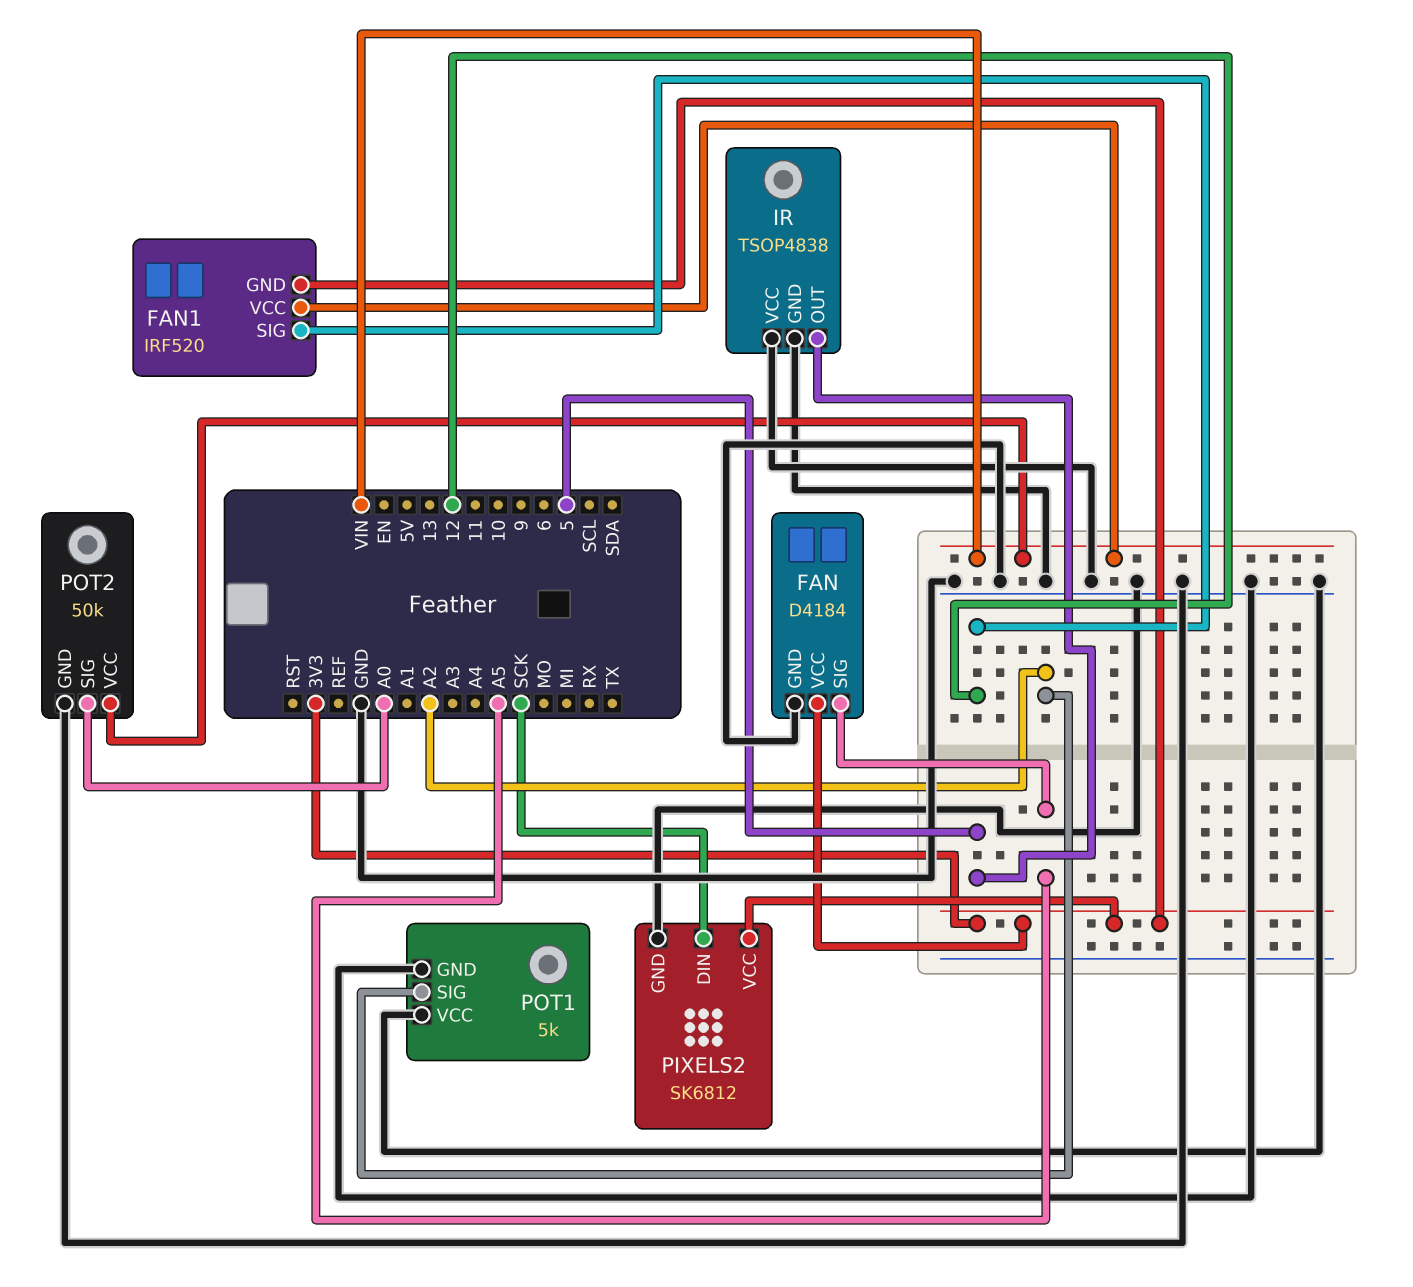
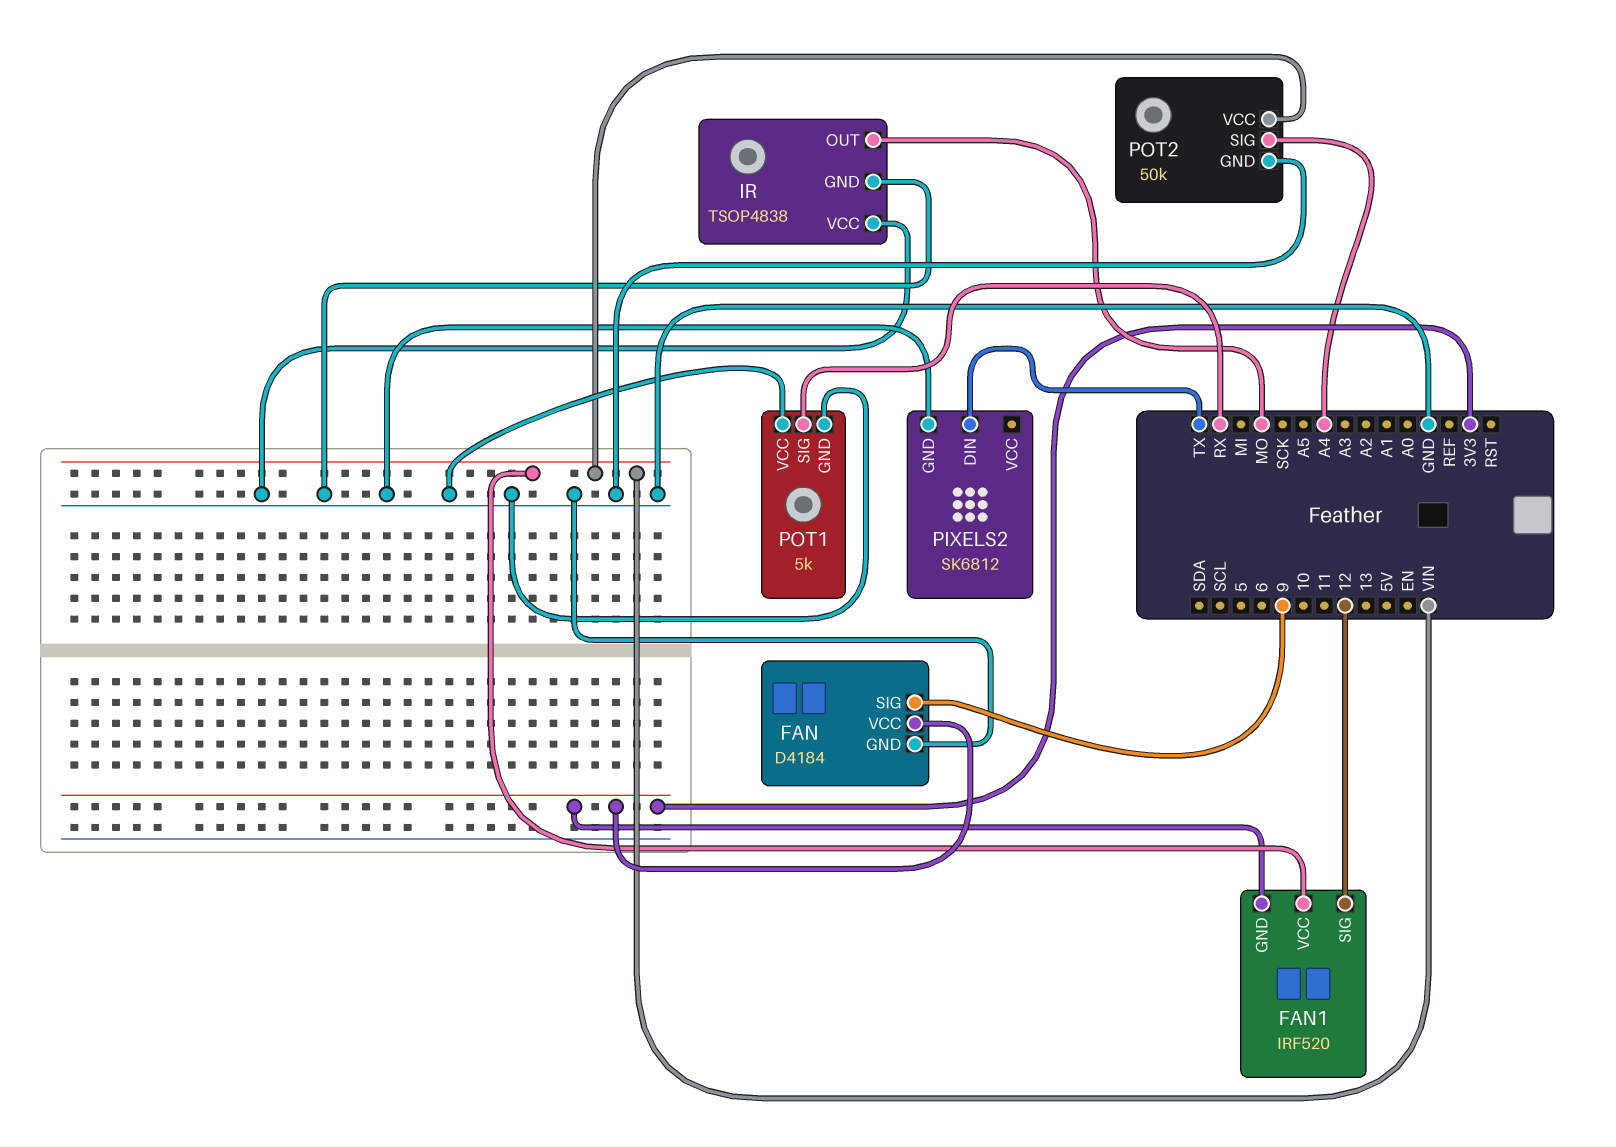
FAN pin SIG: A5 -> 9
IR pin OUT: 5 -> MO
PIXELS2 pin DIN: SCK -> TX
PIXELS2 pin VCC: 3V3 -> none
POT1 pin SIG: A2 -> RX
POT2 pin SIG: A0 -> A4

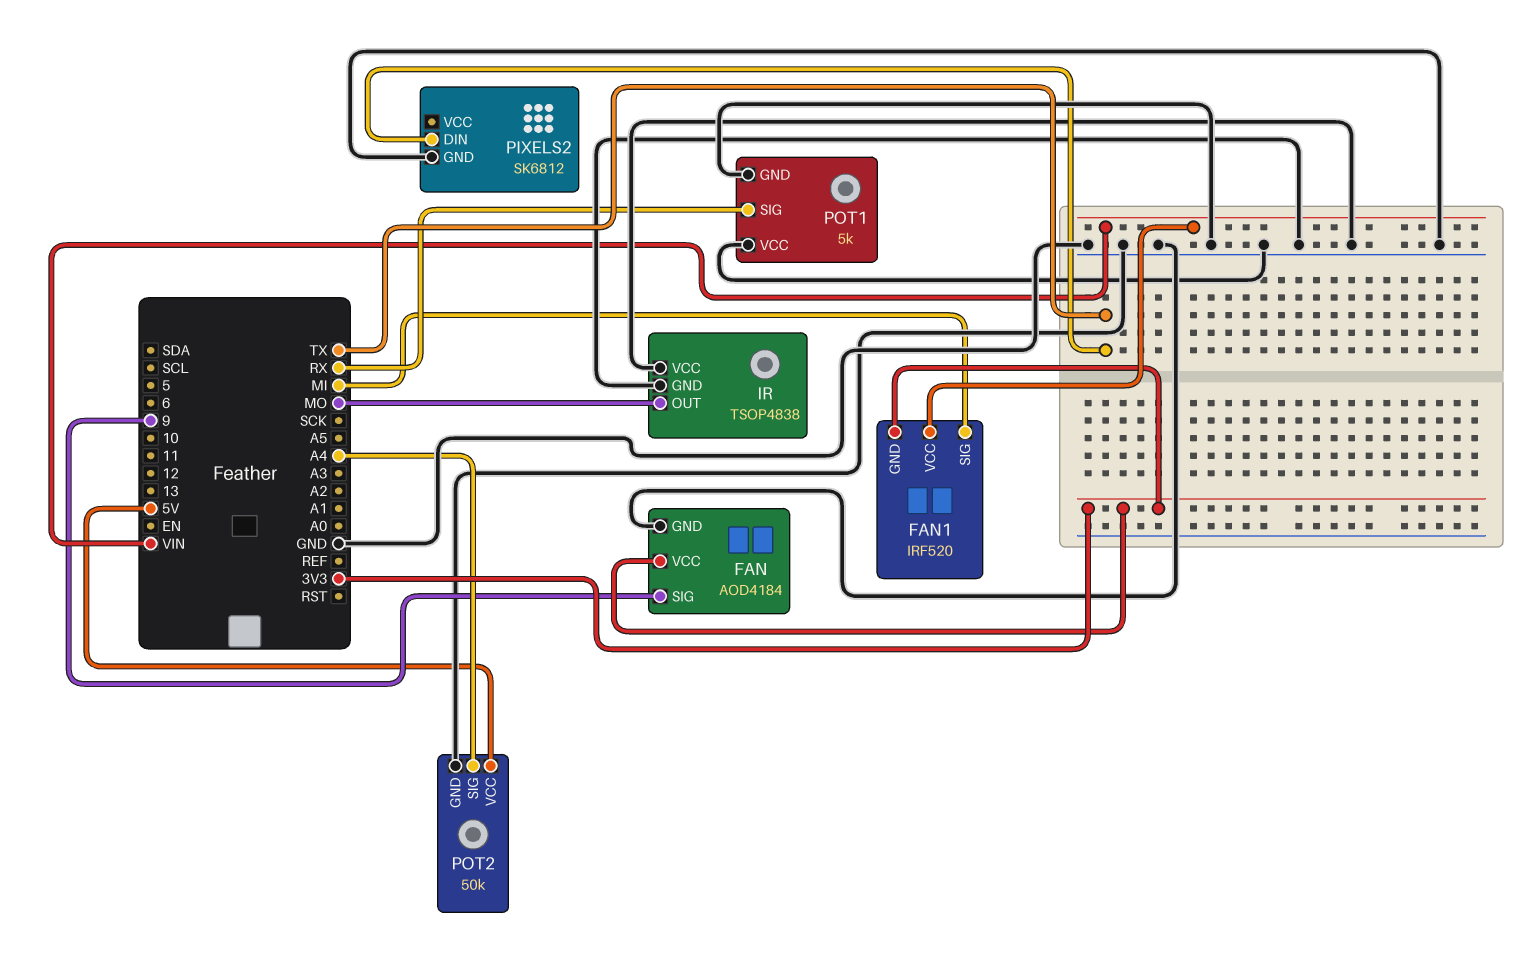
FAN: D4184 -> AOD4184
FAN1 pin SIG: 12 -> MI
POT2 pin VCC: VIN -> 5V

